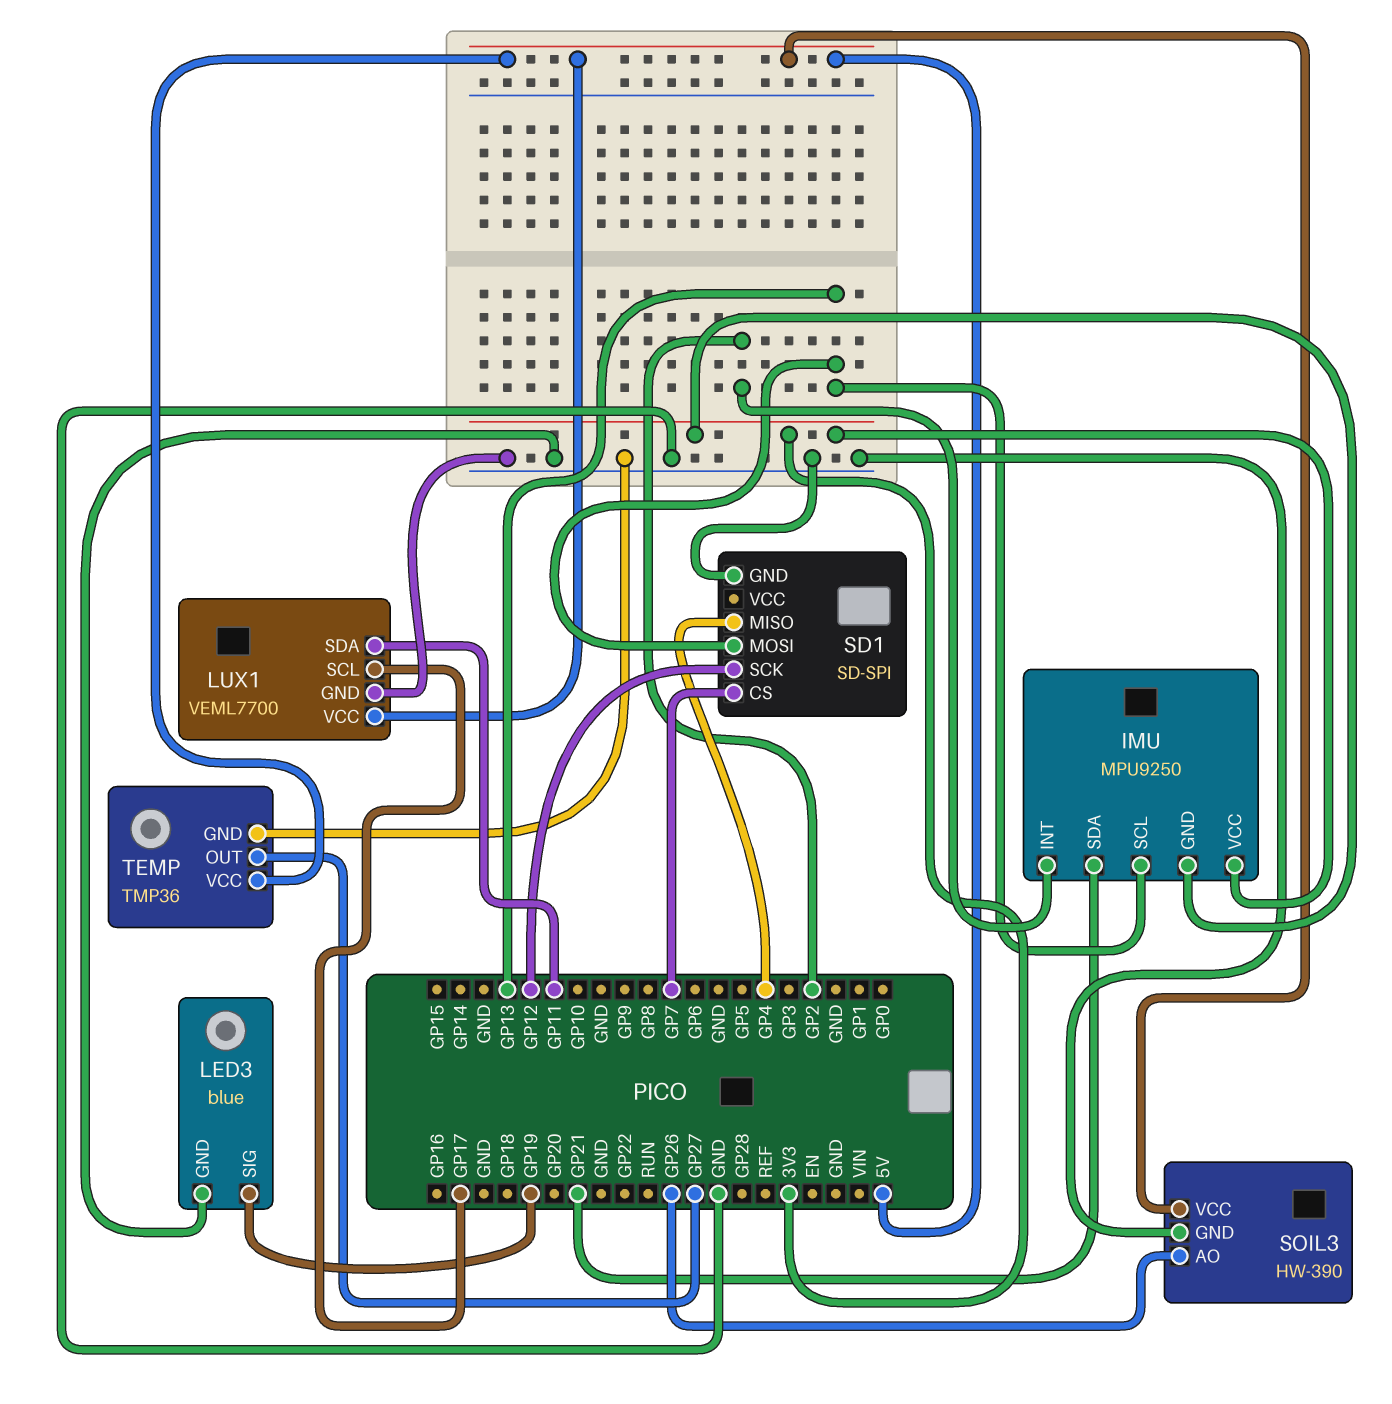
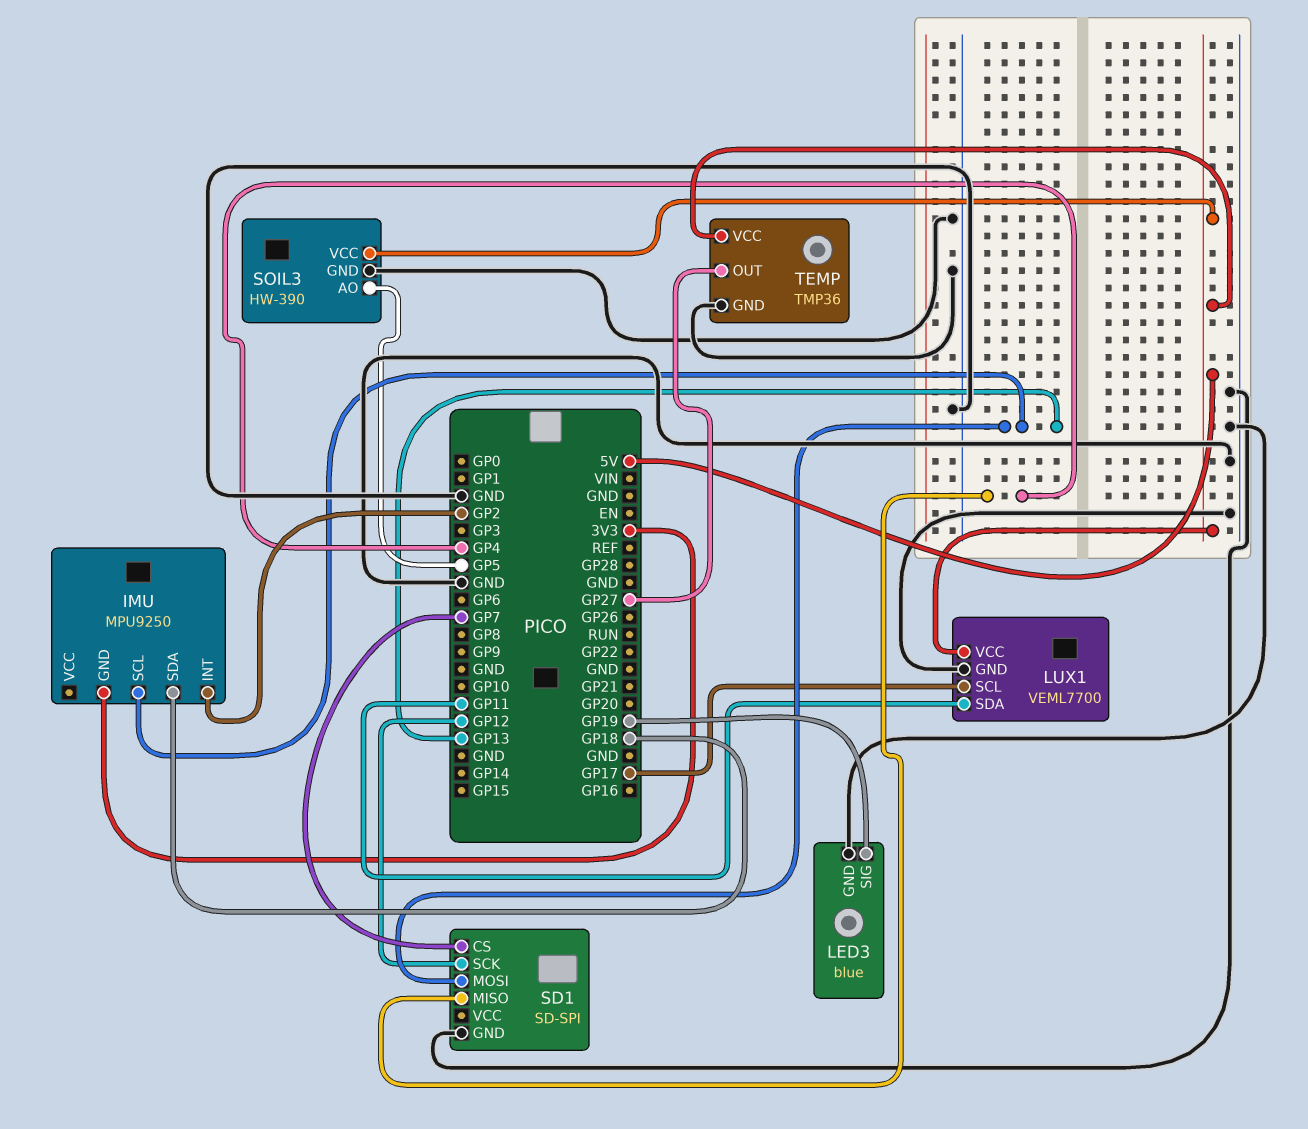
IMU pin SDA: GP21 -> GP18
IMU pin VCC: 3V3 -> none
SOIL3 pin AO: GP26 -> GP5

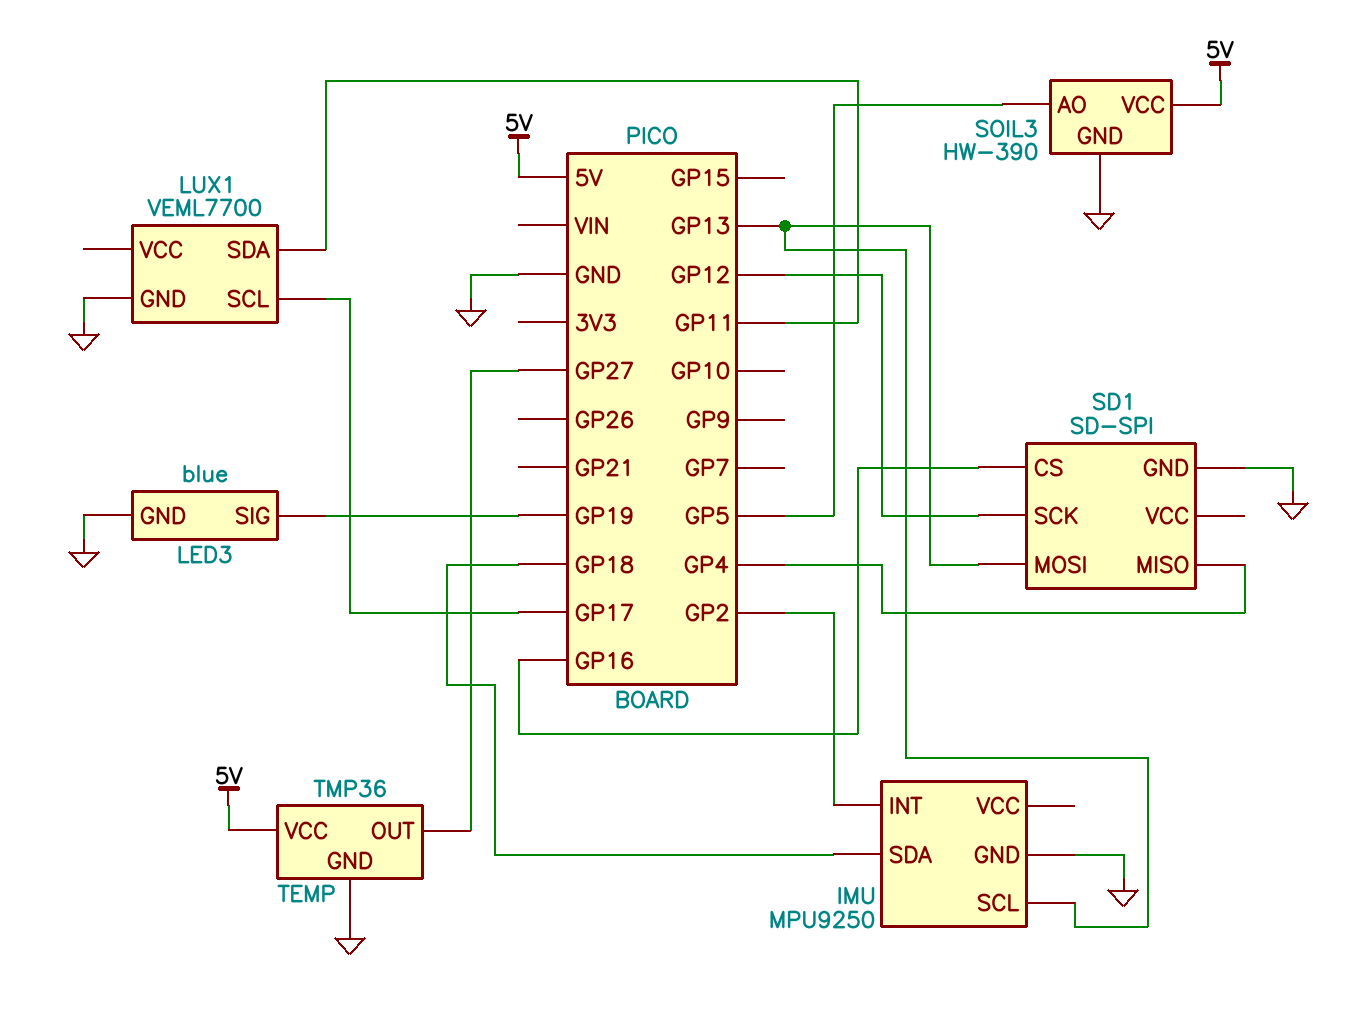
IMU pin GND: 3V3 -> GND
LUX1 pin VCC: 5V -> none
SD1 pin CS: GP7 -> GP16

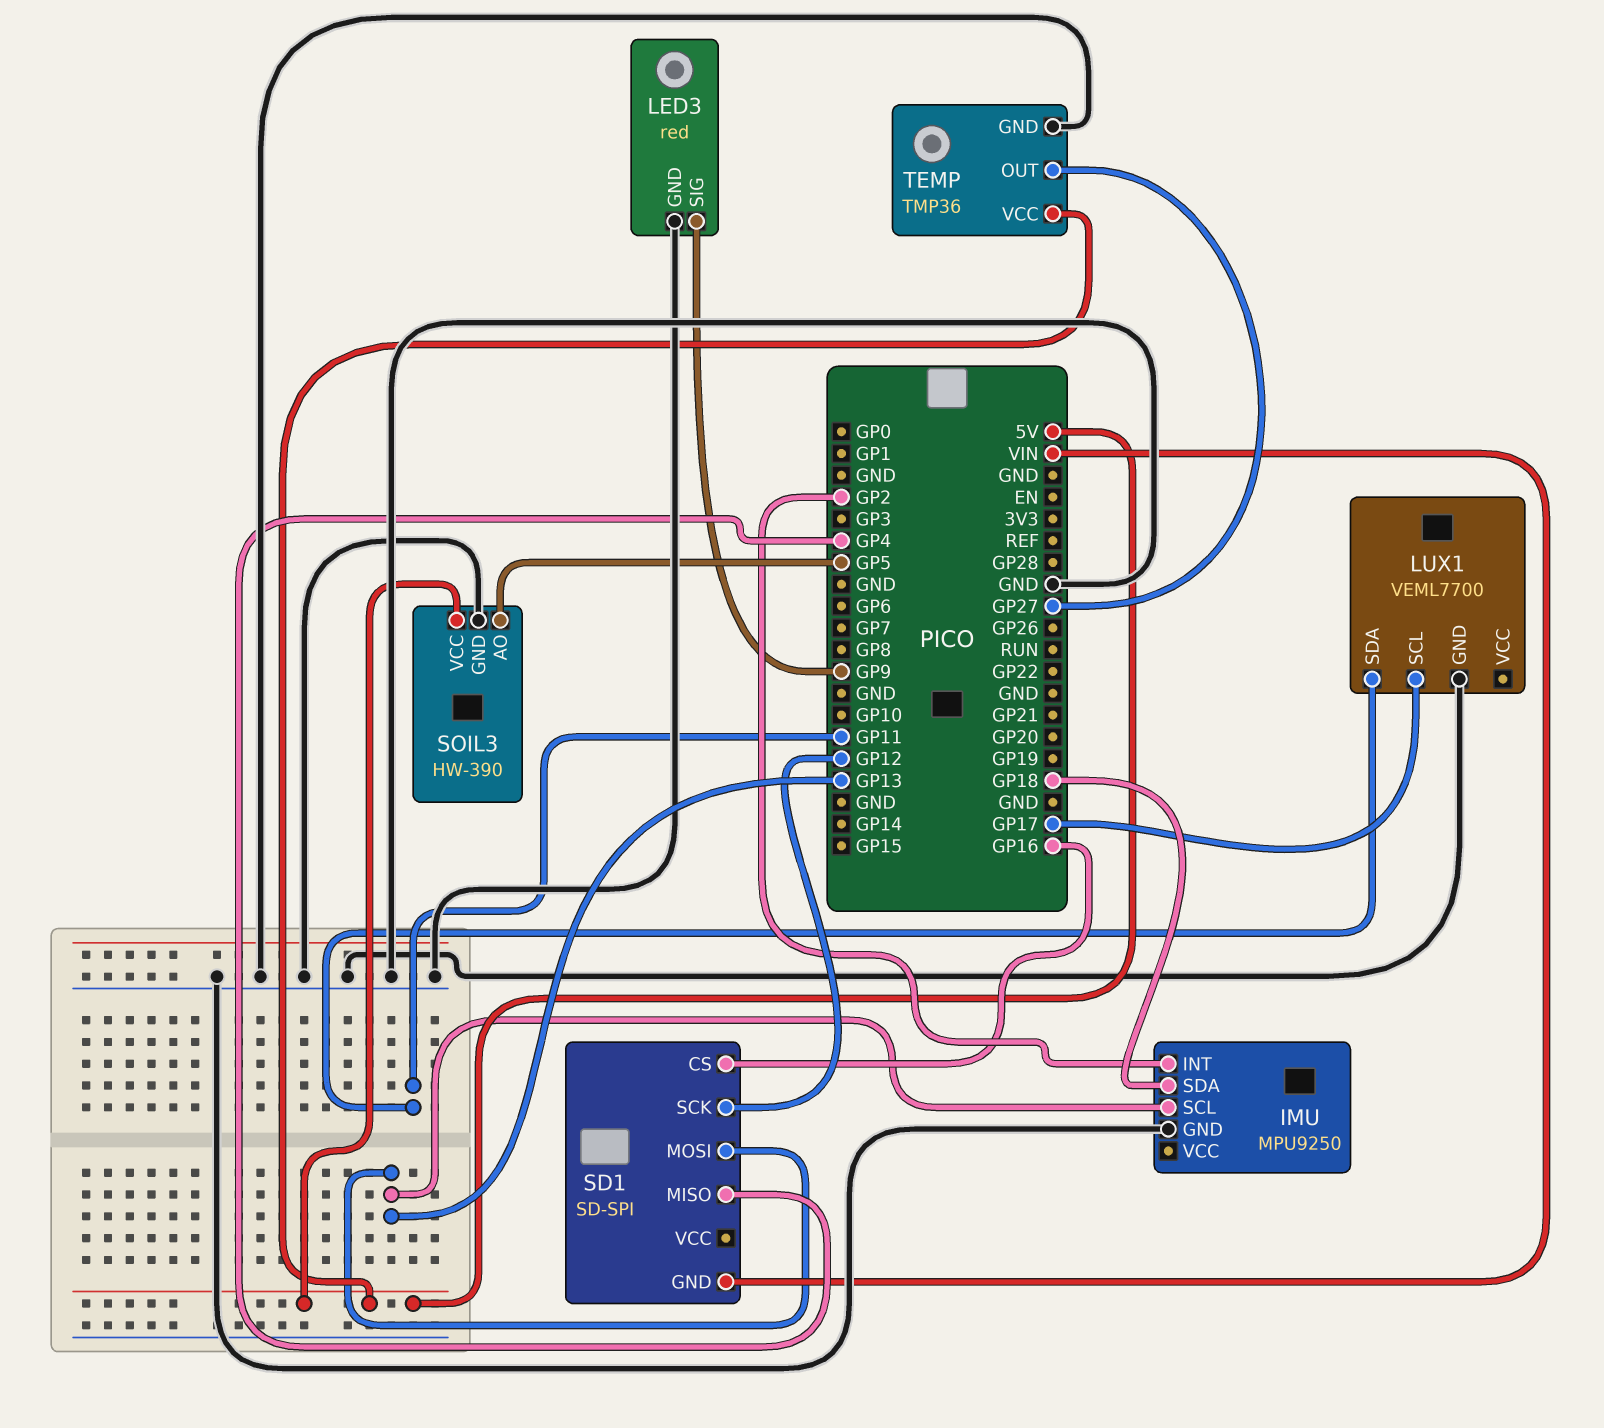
LED3: blue -> red
LED3 pin SIG: GP19 -> GP9
SD1 pin GND: GND -> VIN

